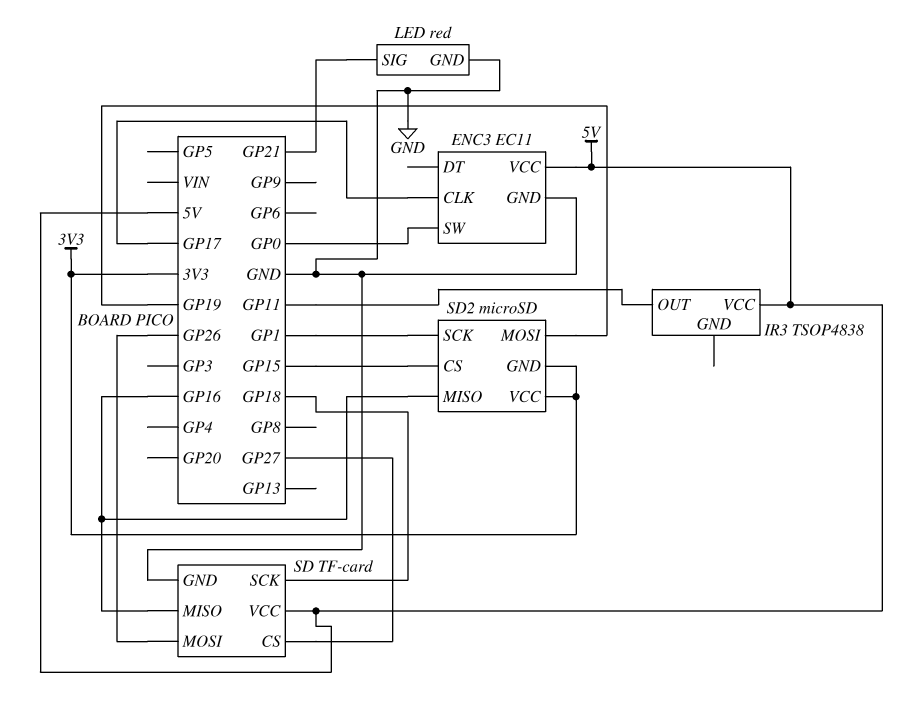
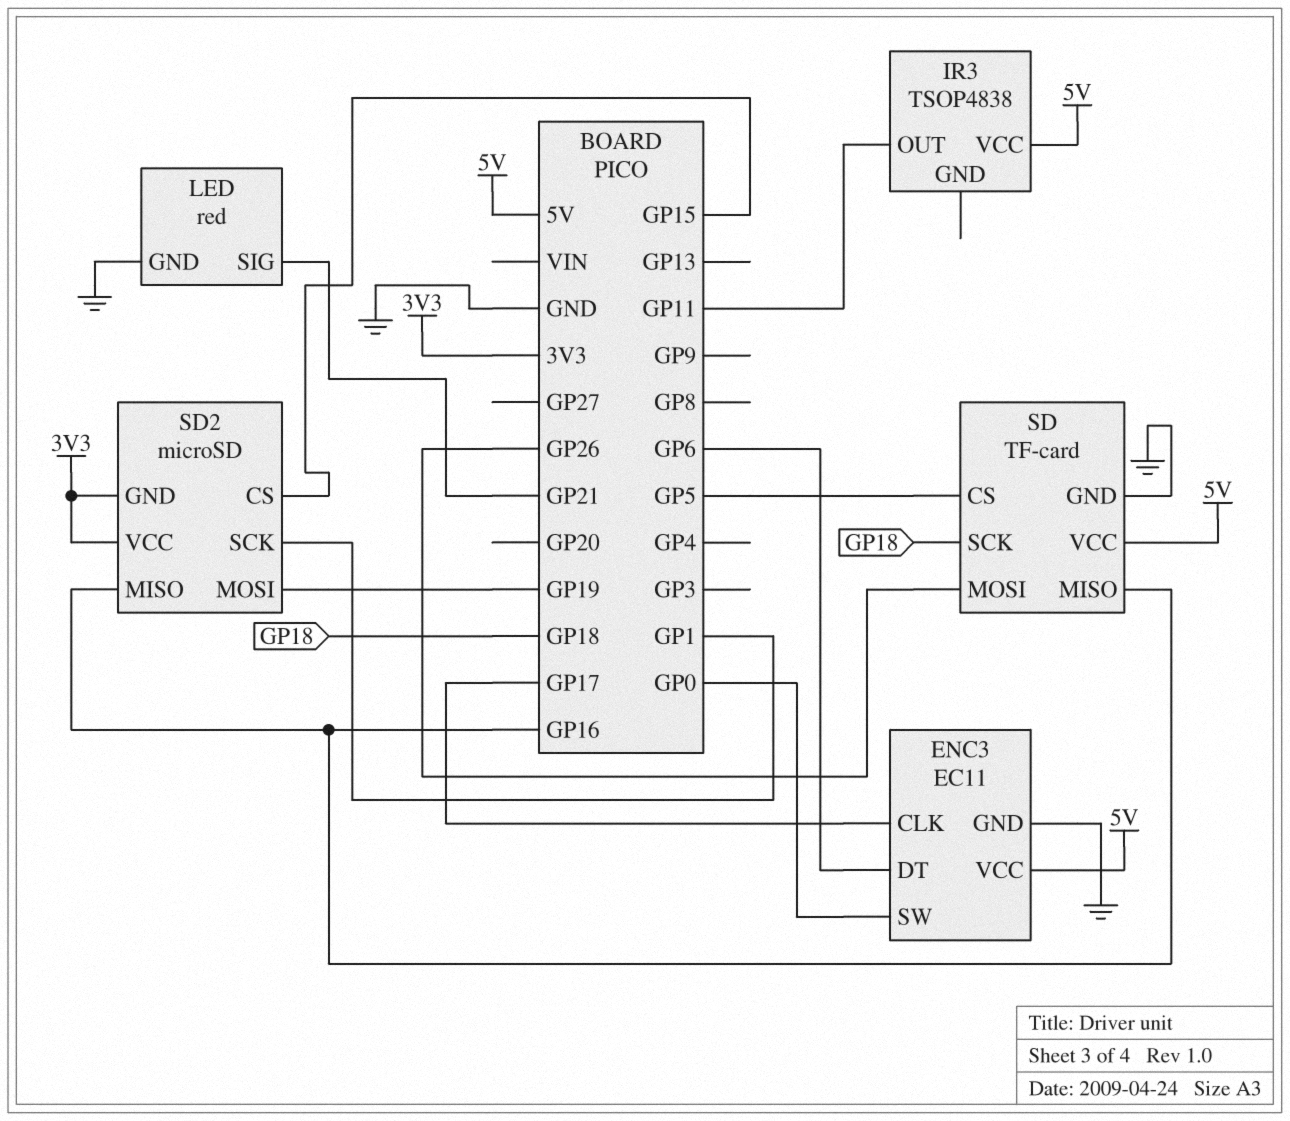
ENC3 pin DT: none -> GP6
SD pin CS: GP27 -> GP5

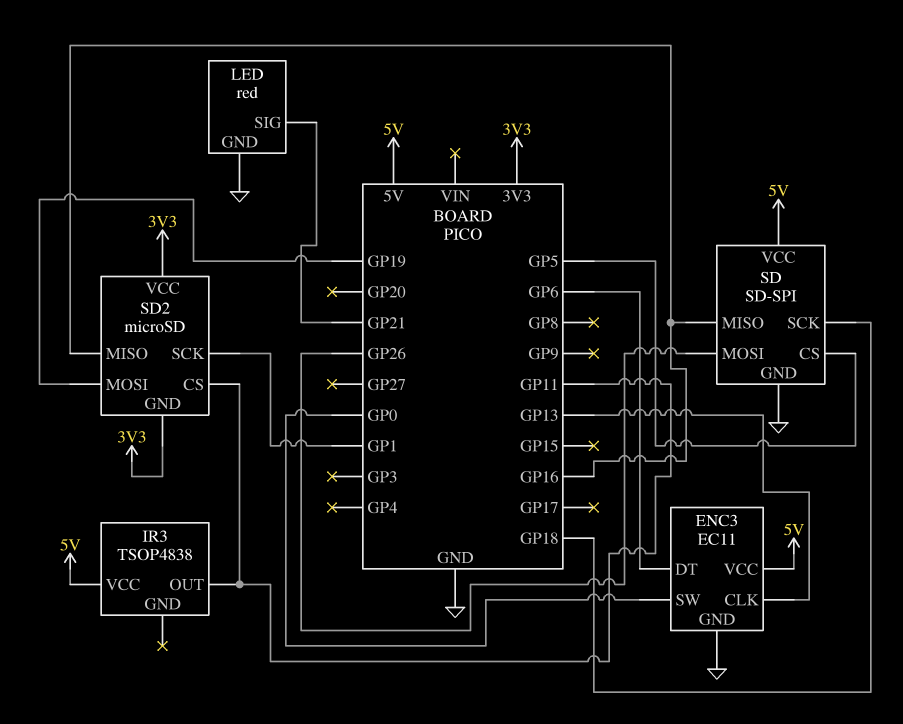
ENC3 pin CLK: GP17 -> GP13
SD: TF-card -> SD-SPI
SD2 pin CS: GP15 -> GP11

